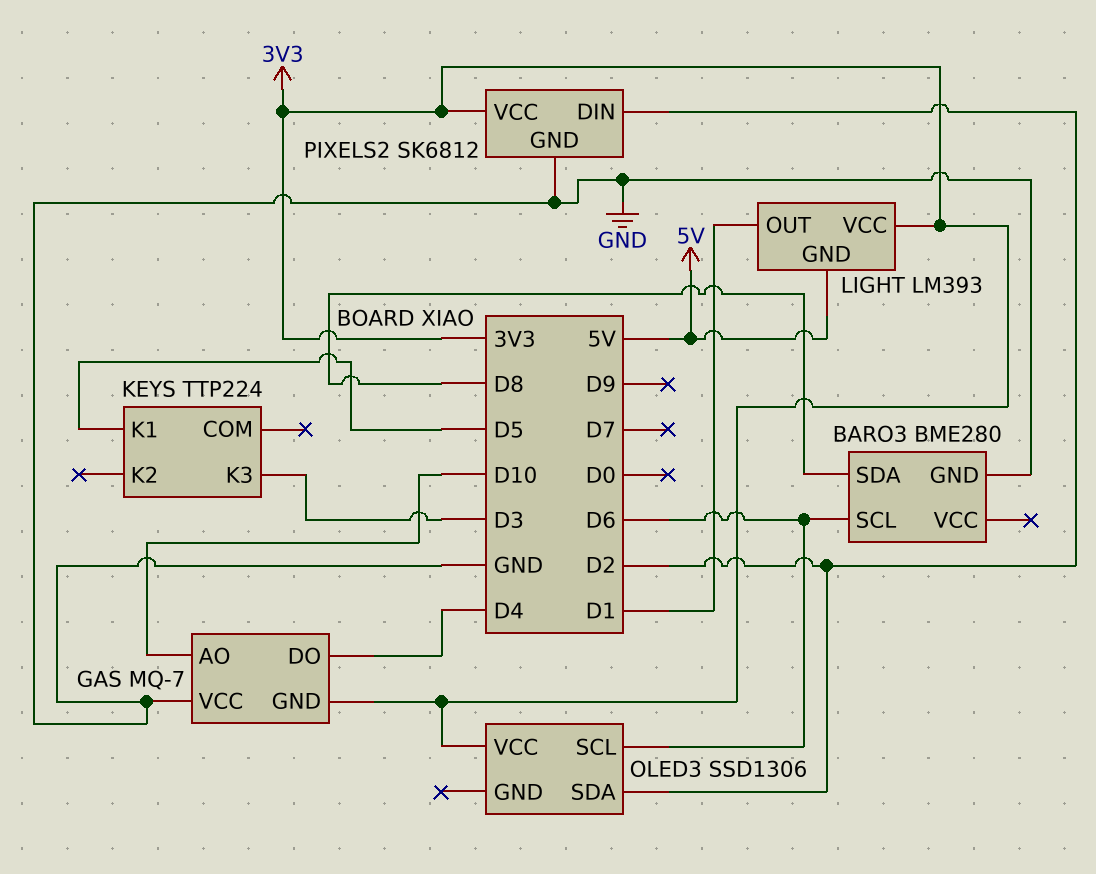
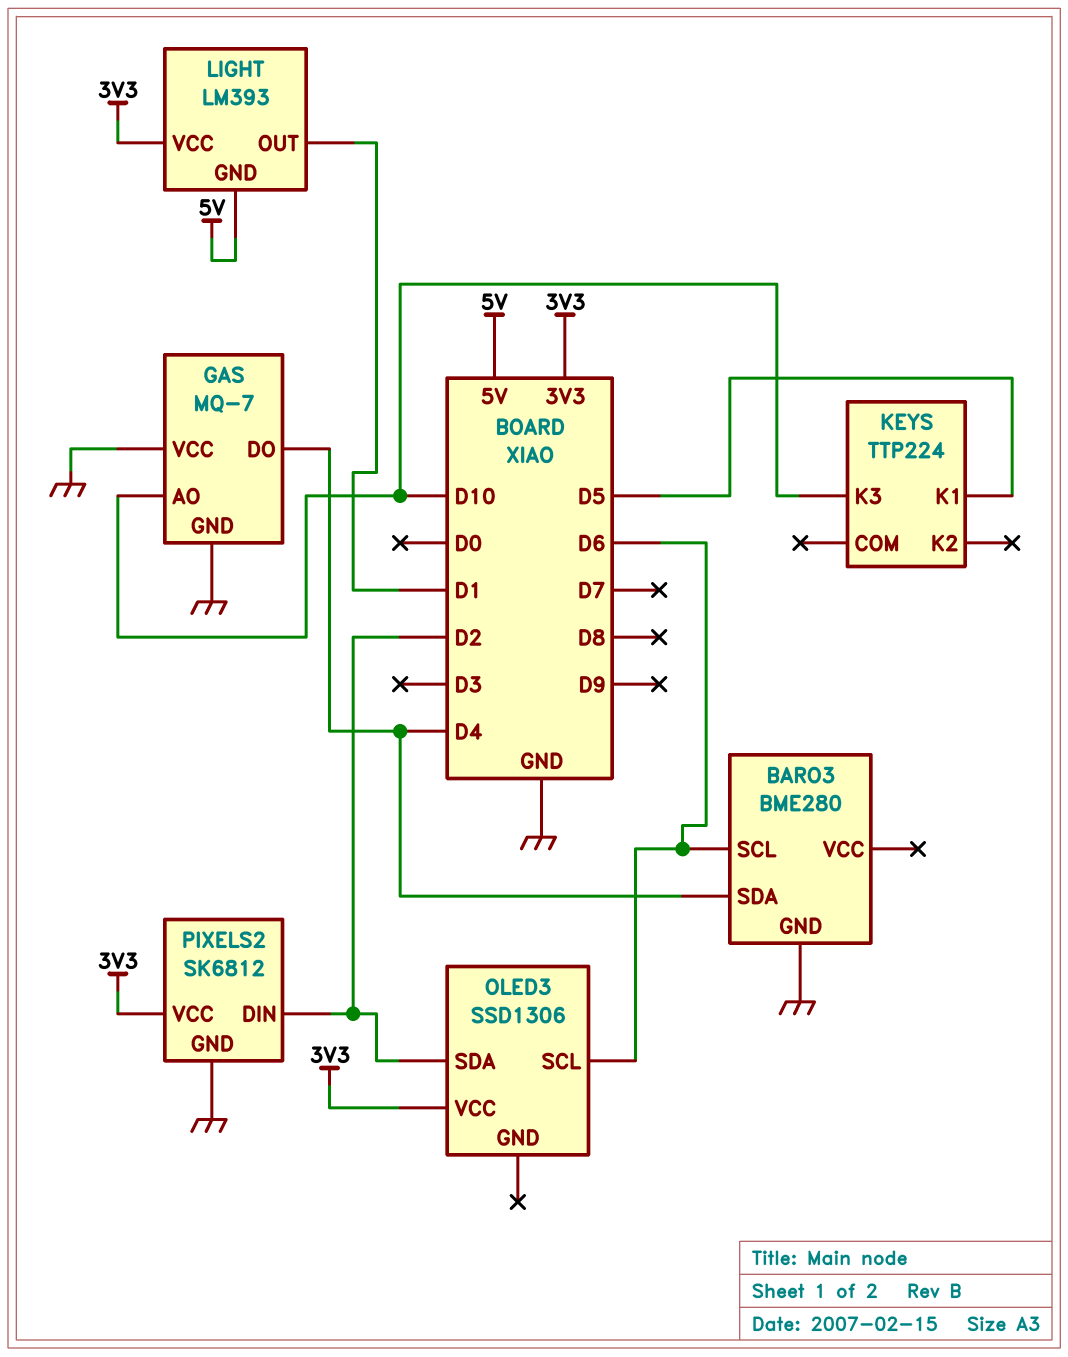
BARO3 pin SDA: D8 -> D4
GAS pin GND: 3V3 -> GND
KEYS pin K3: D3 -> D10

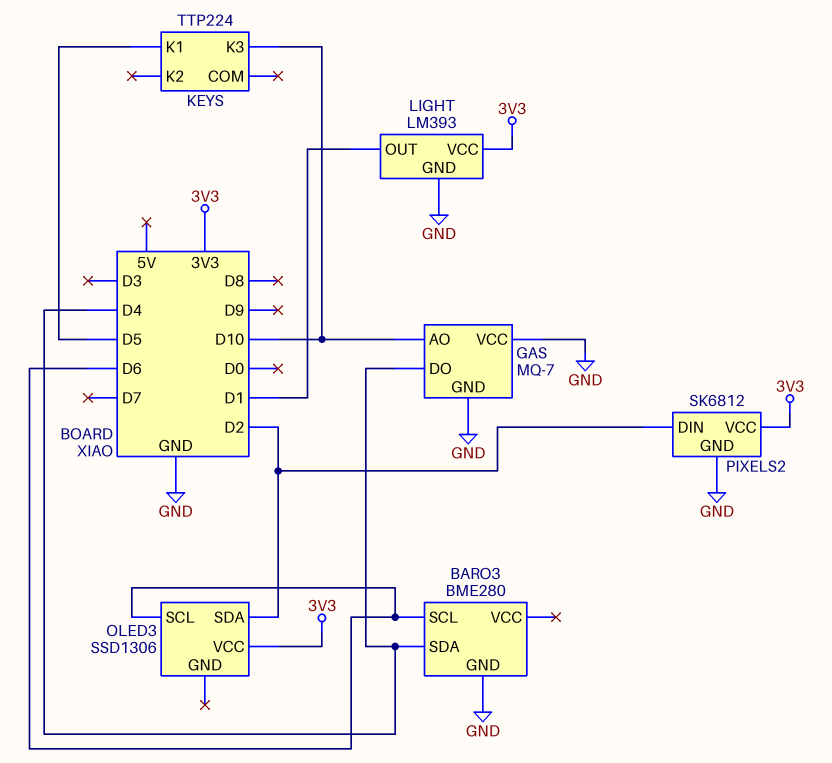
LIGHT pin GND: 5V -> GND

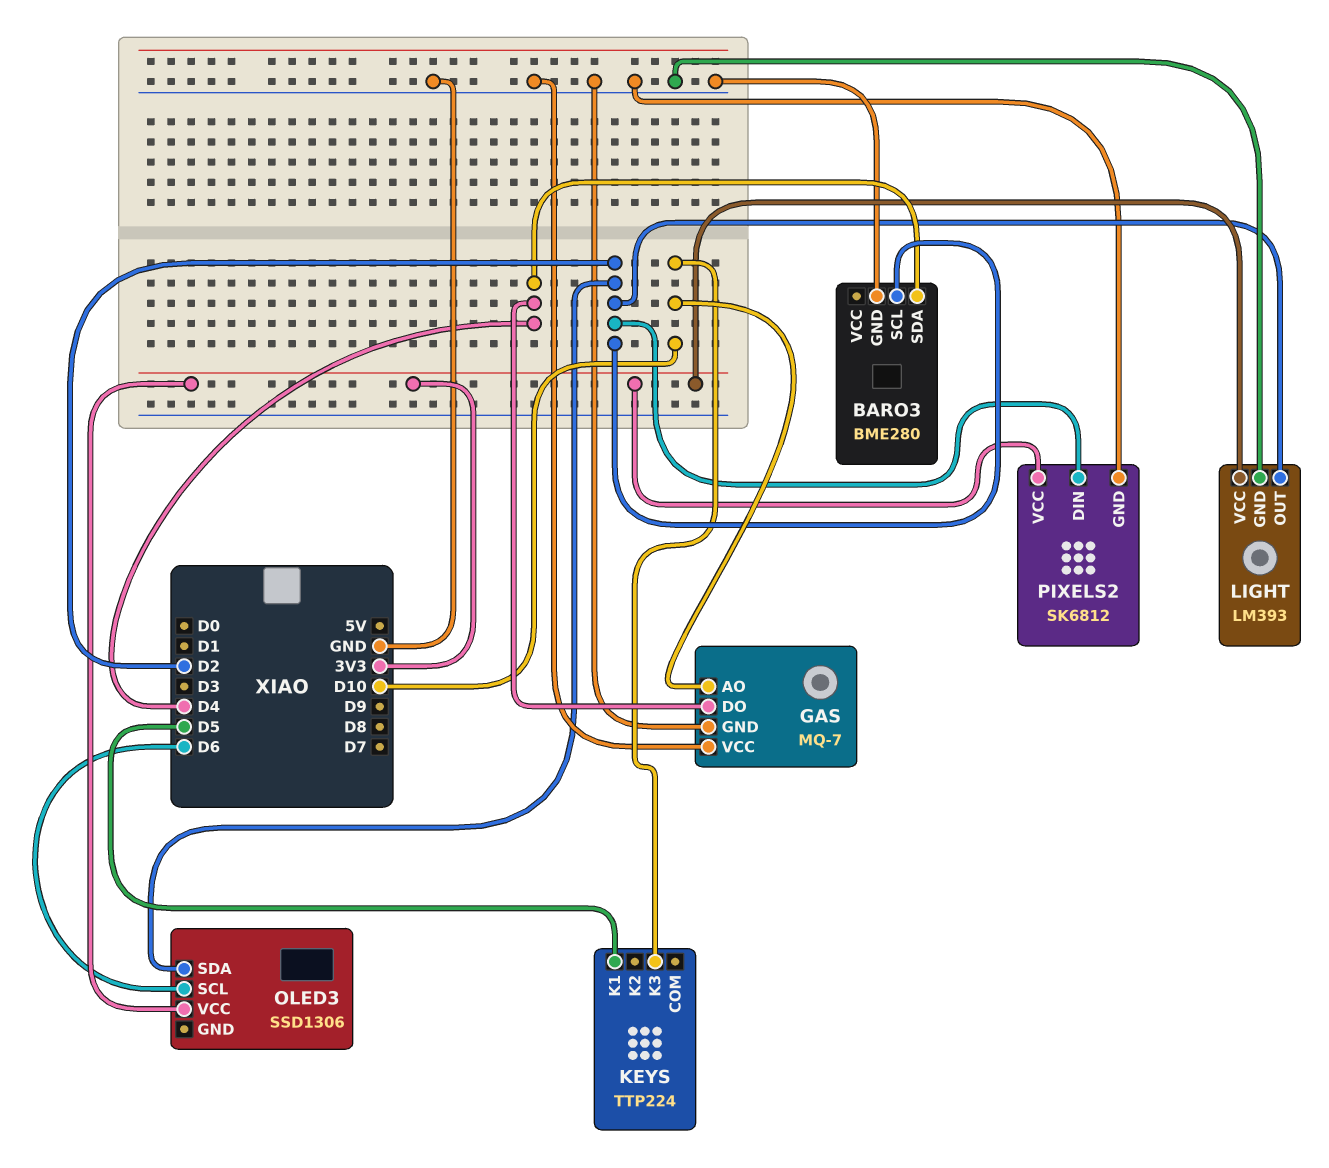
BARO3 pin SCL: D6 -> D2
LIGHT pin OUT: D1 -> D2

